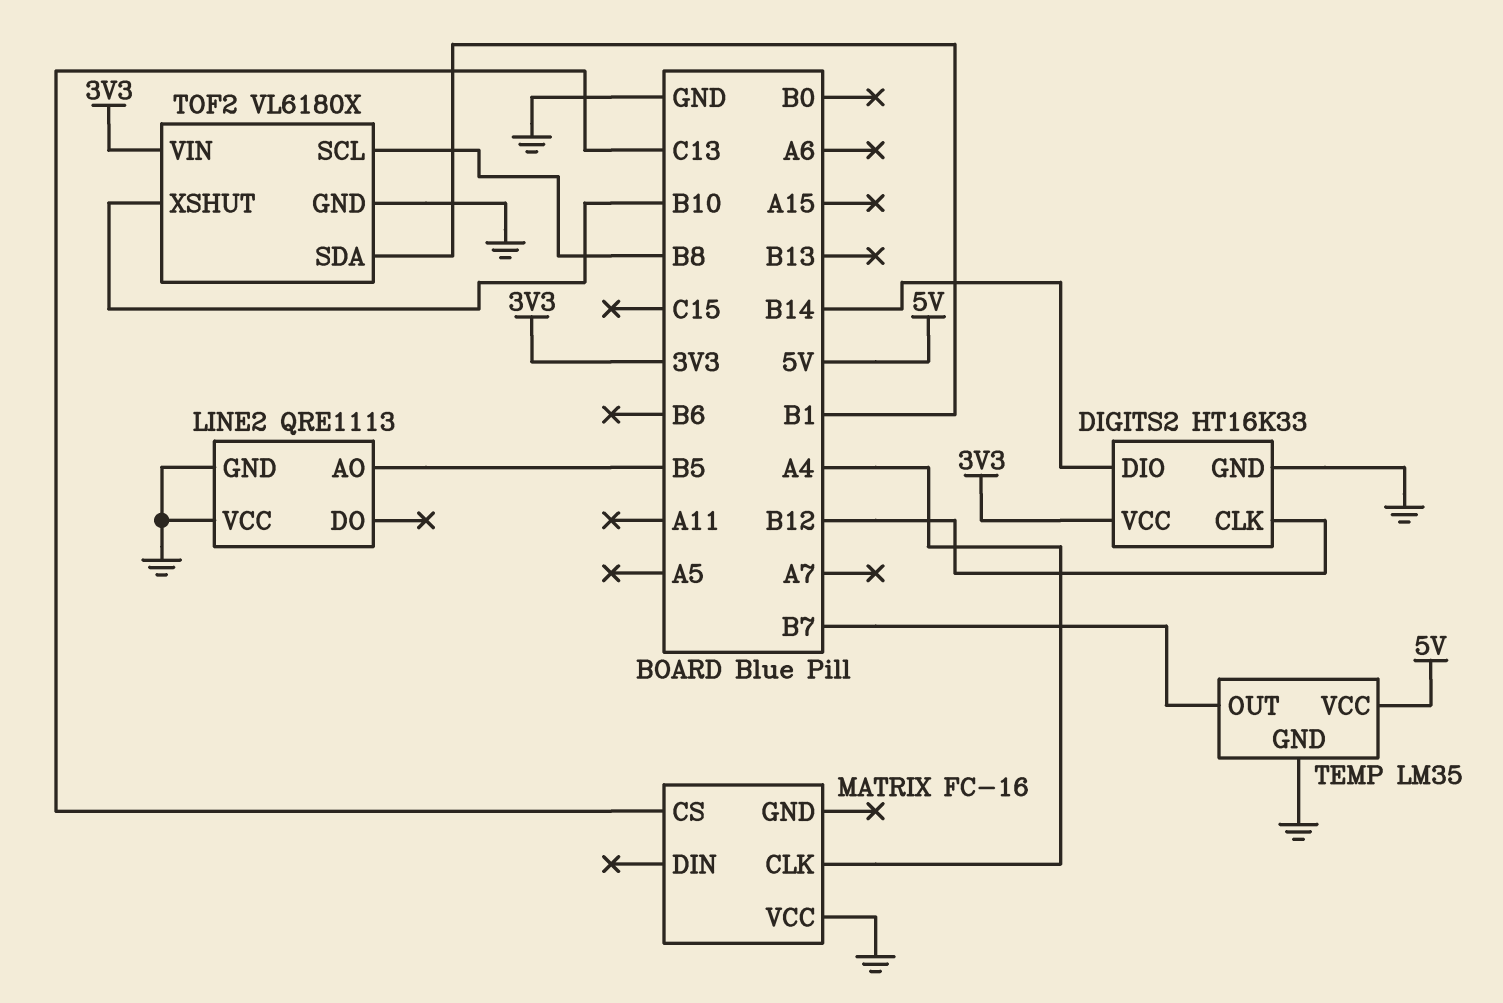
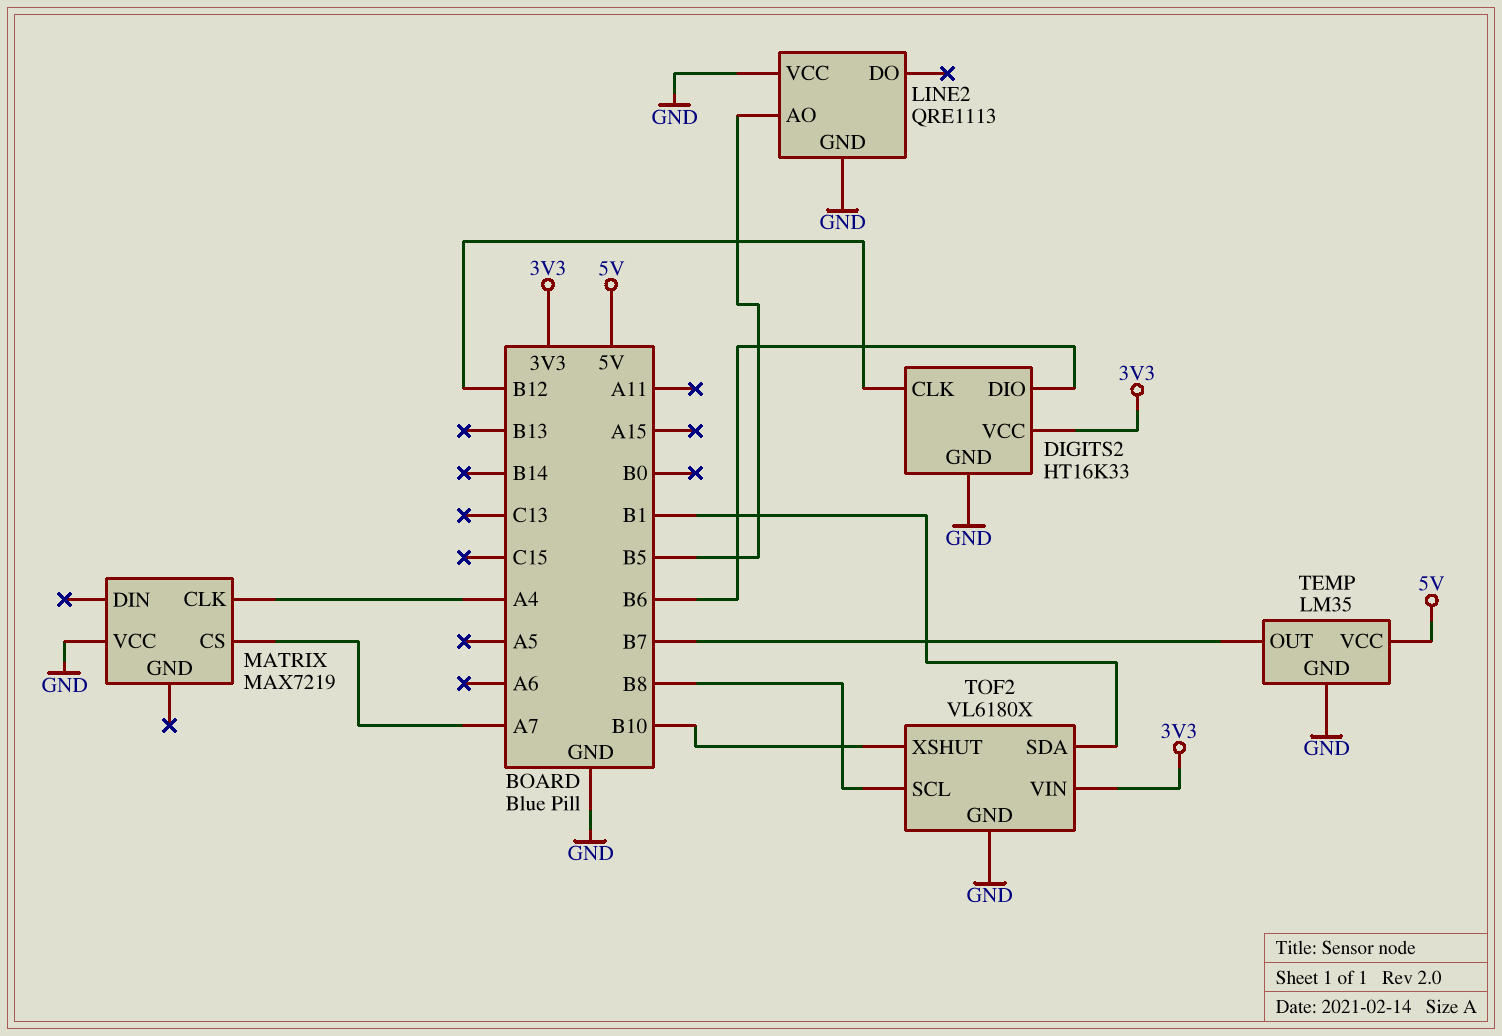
DIGITS2 pin DIO: B14 -> B6
MATRIX: FC-16 -> MAX7219
MATRIX pin CS: C13 -> A7

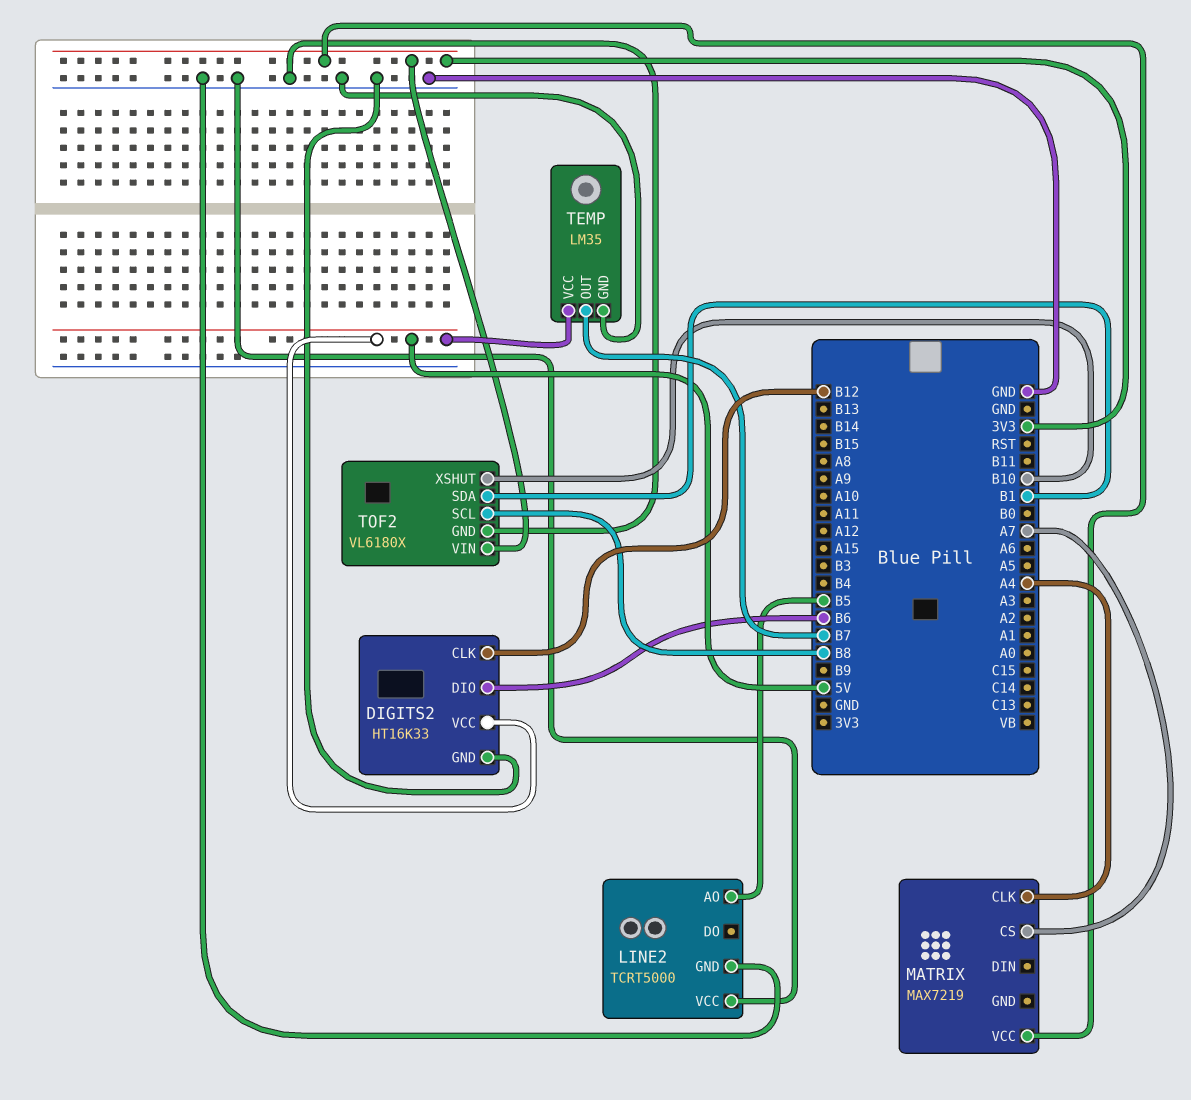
DIGITS2 pin VCC: 3V3 -> 5V
LINE2: QRE1113 -> TCRT5000
MATRIX pin VCC: GND -> 3V3

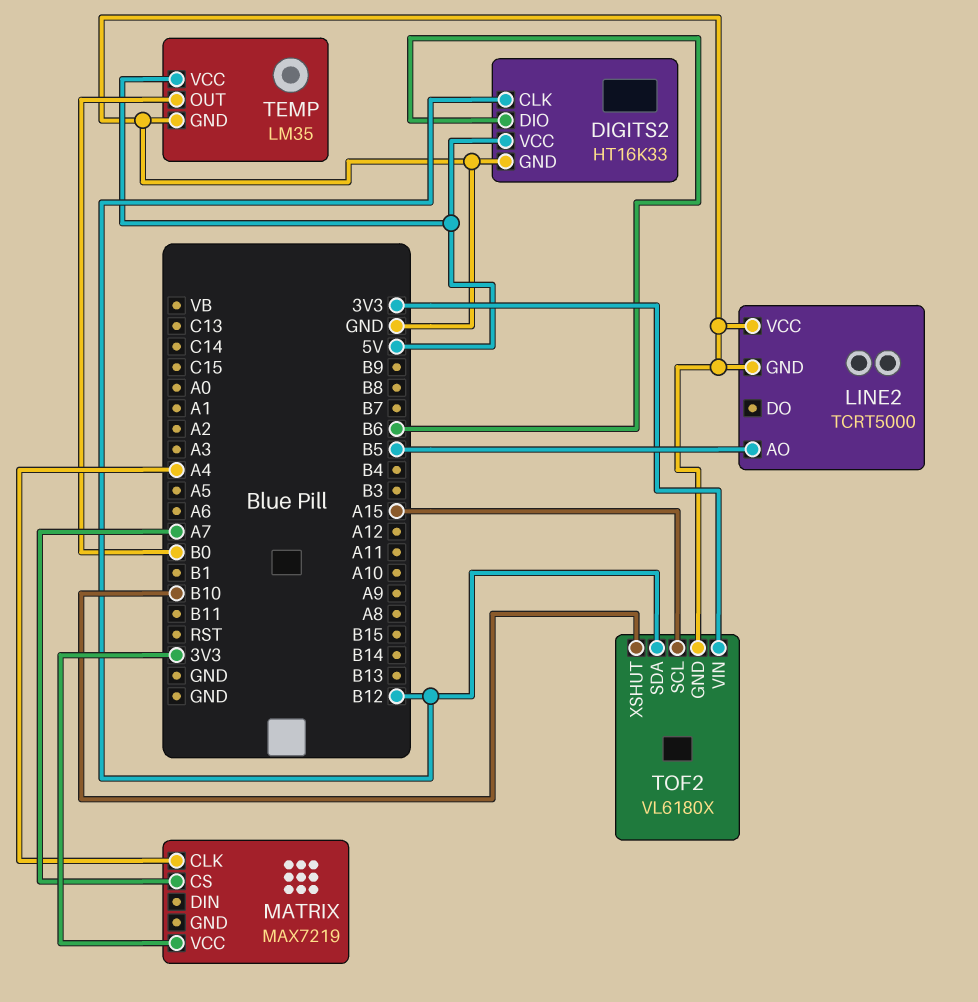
TEMP pin OUT: B7 -> B0
TOF2 pin SCL: B8 -> A15
TOF2 pin SDA: B1 -> B12

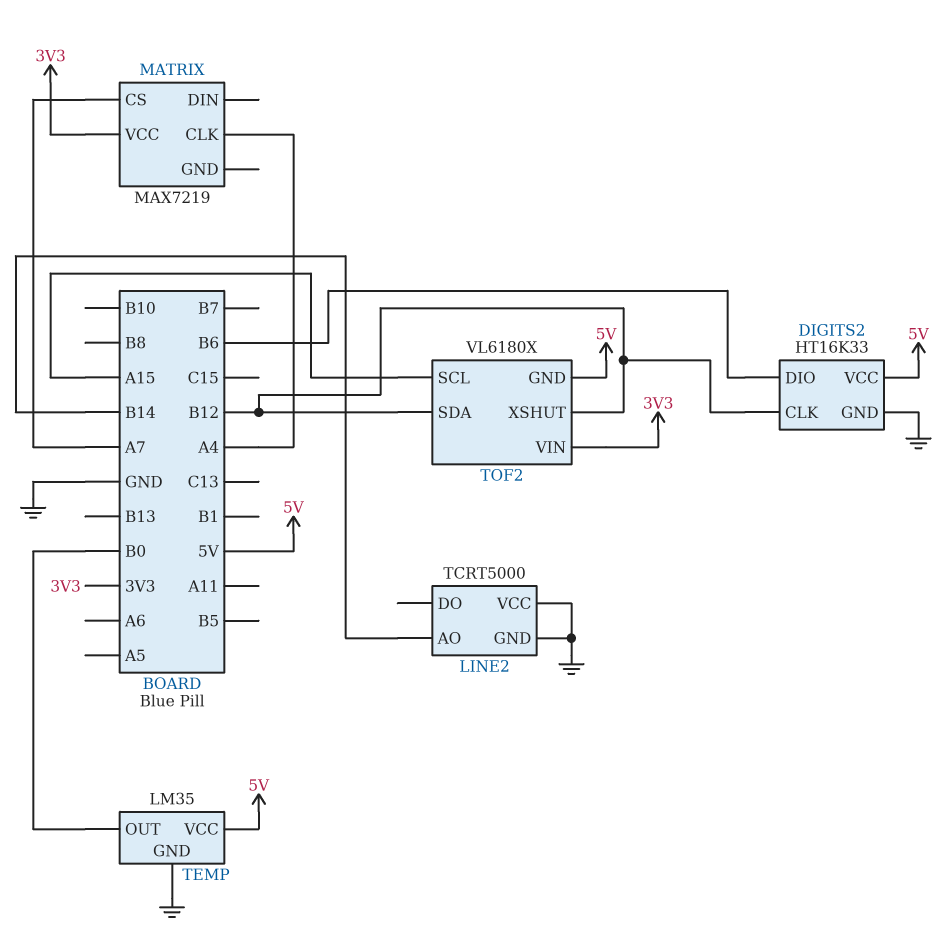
LINE2 pin AO: B5 -> B14
TOF2 pin GND: GND -> 5V
TOF2 pin XSHUT: B10 -> B12

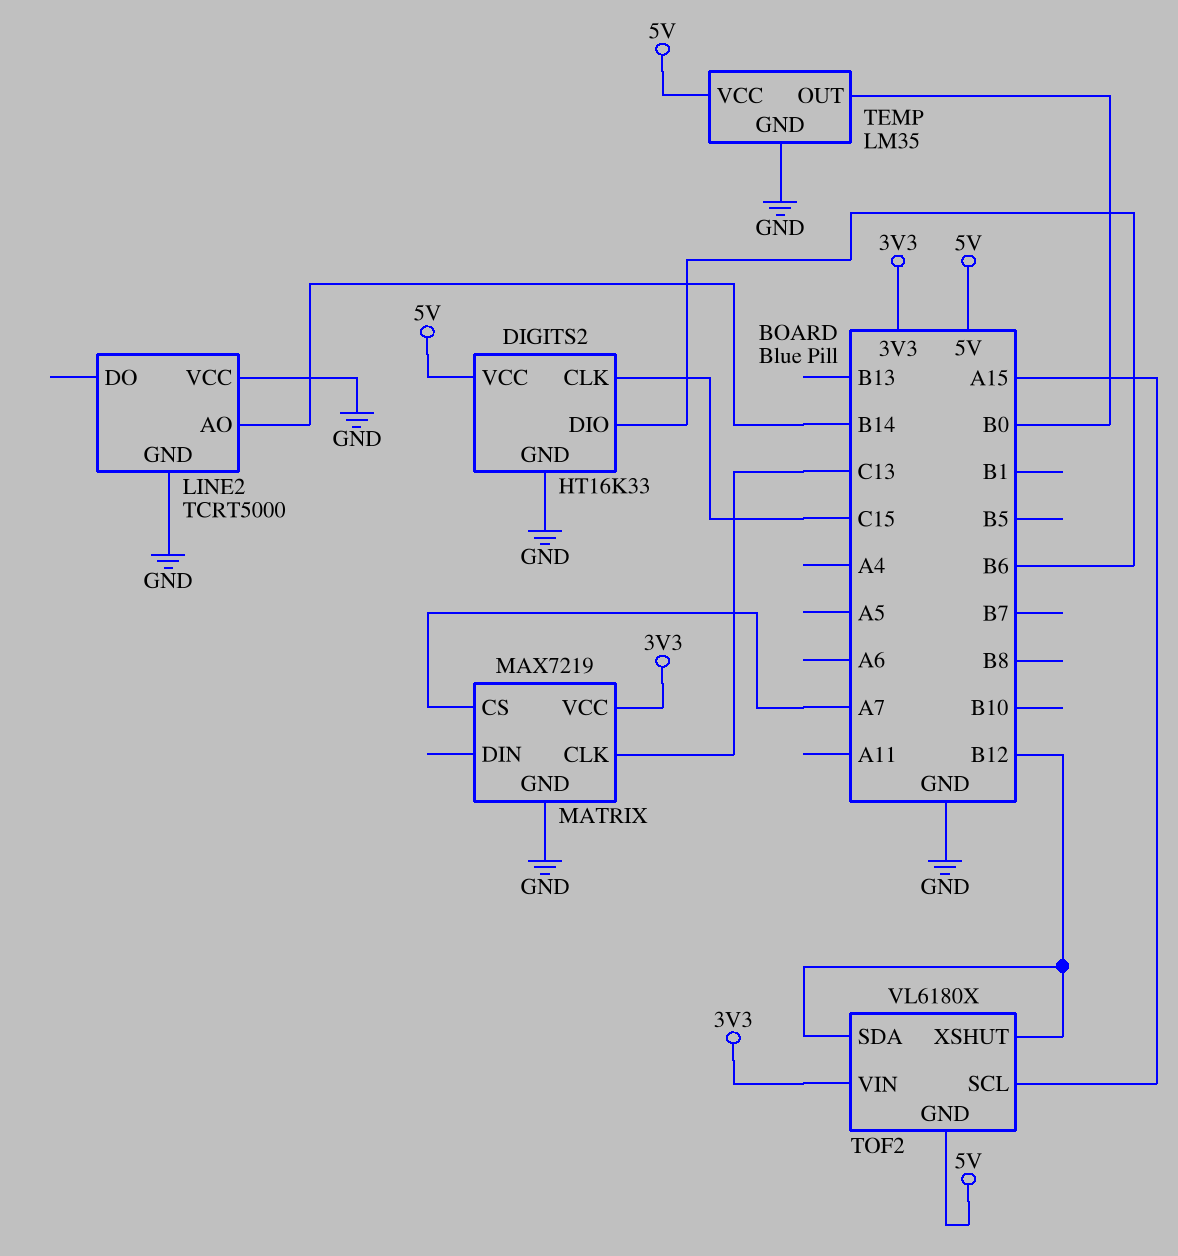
DIGITS2 pin CLK: B12 -> C15
MATRIX pin CLK: A4 -> C13
MATRIX pin GND: none -> GND

